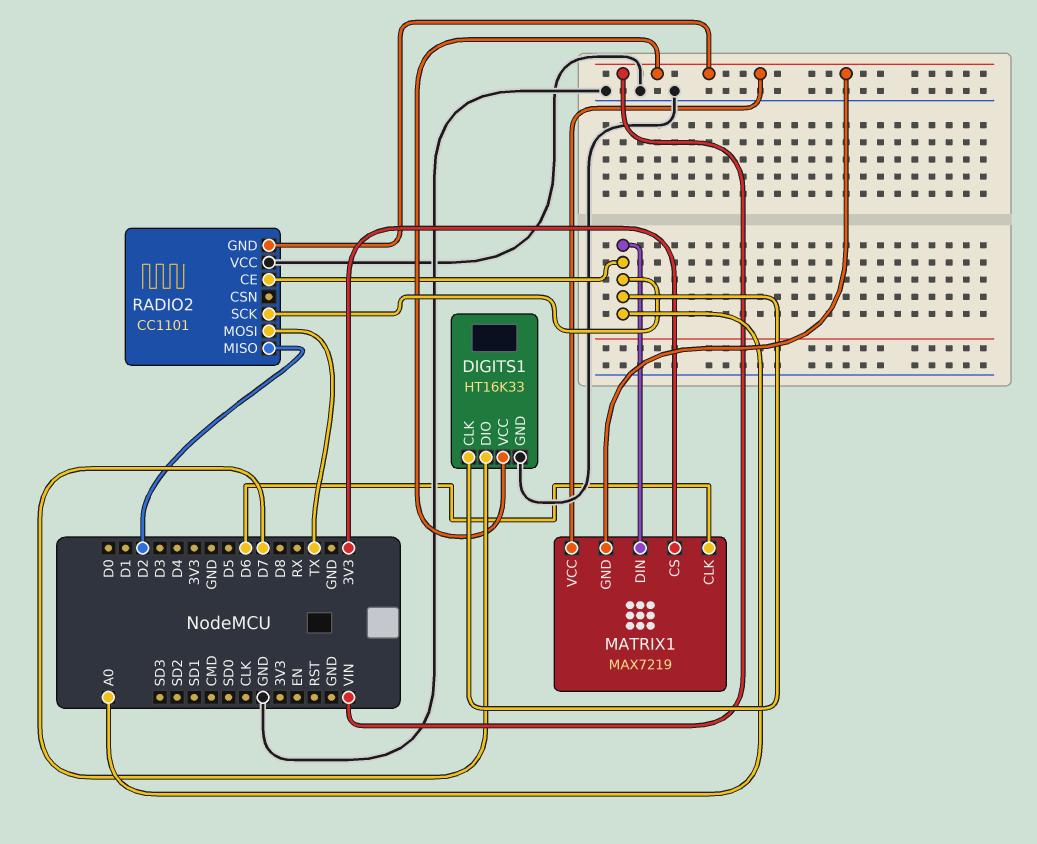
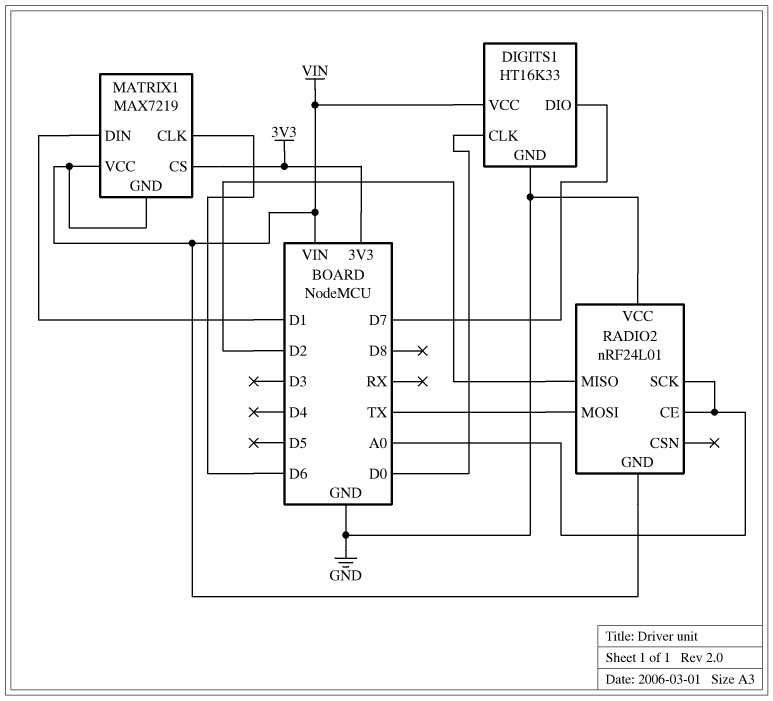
DIGITS1 pin CLK: A0 -> D0
MATRIX1 pin DIN: A0 -> D1
RADIO2: CC1101 -> nRF24L01

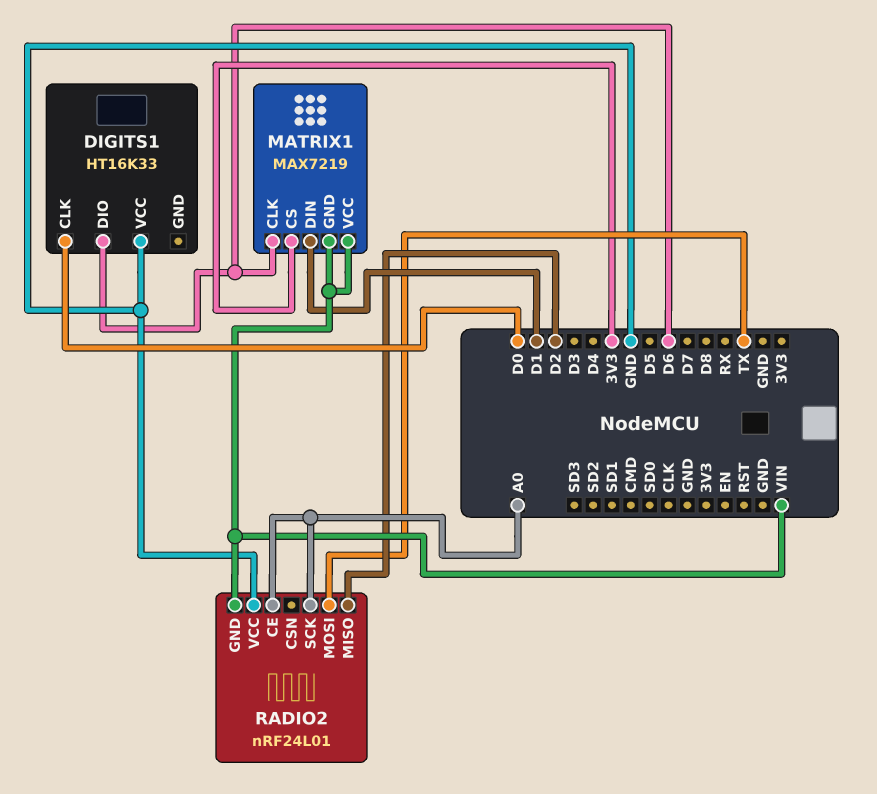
DIGITS1 pin DIO: D7 -> D6
DIGITS1 pin GND: GND -> none
DIGITS1 pin VCC: VIN -> GND

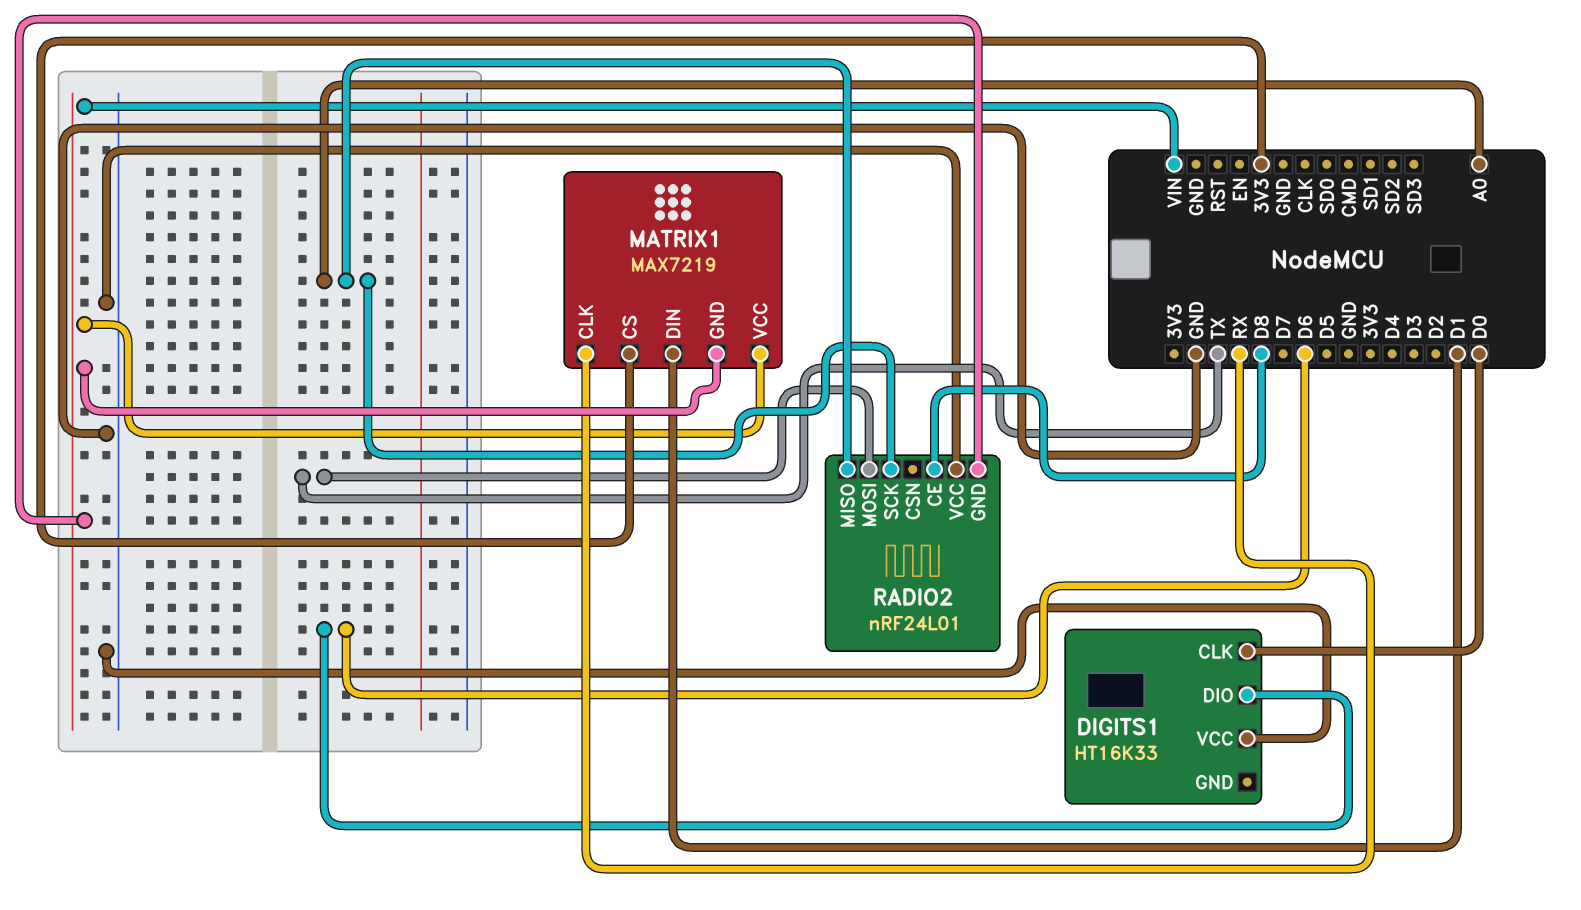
MATRIX1 pin CLK: D6 -> RX
RADIO2 pin CE: A0 -> D8
RADIO2 pin MISO: D2 -> A0

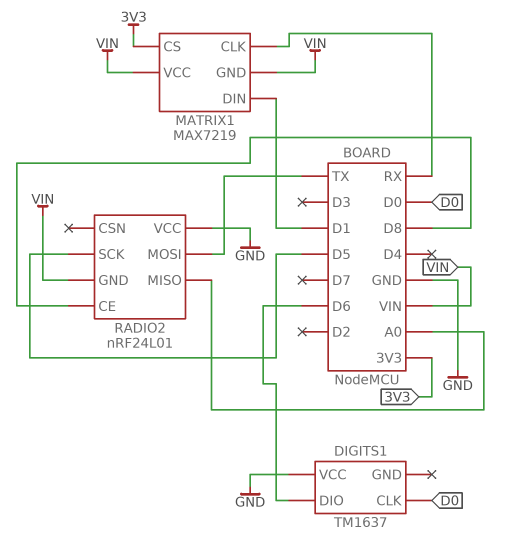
DIGITS1: HT16K33 -> TM1637
RADIO2 pin SCK: A0 -> D5

